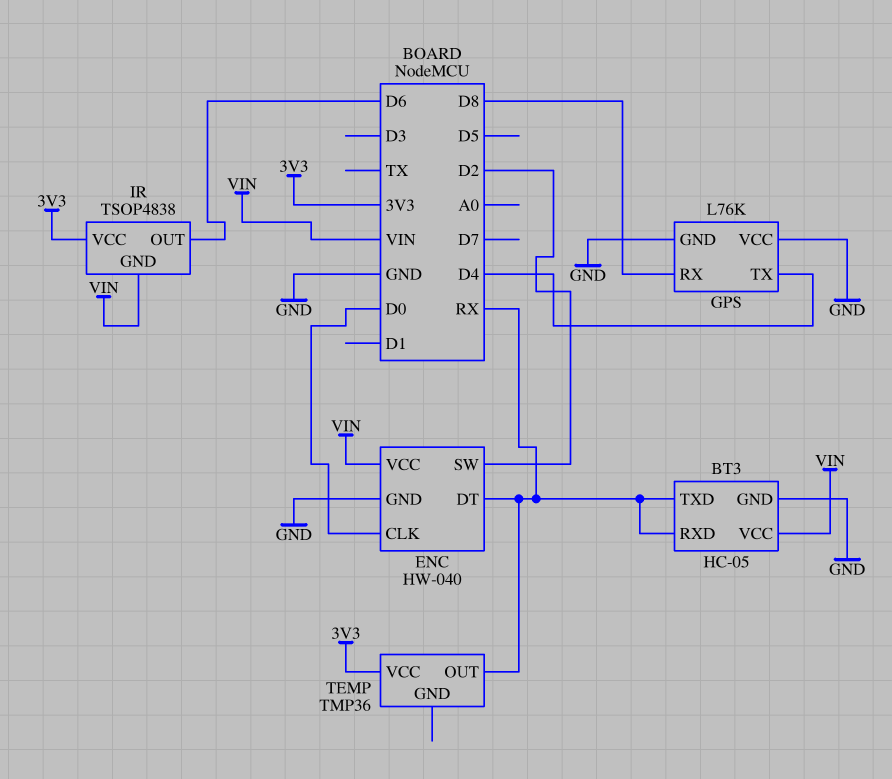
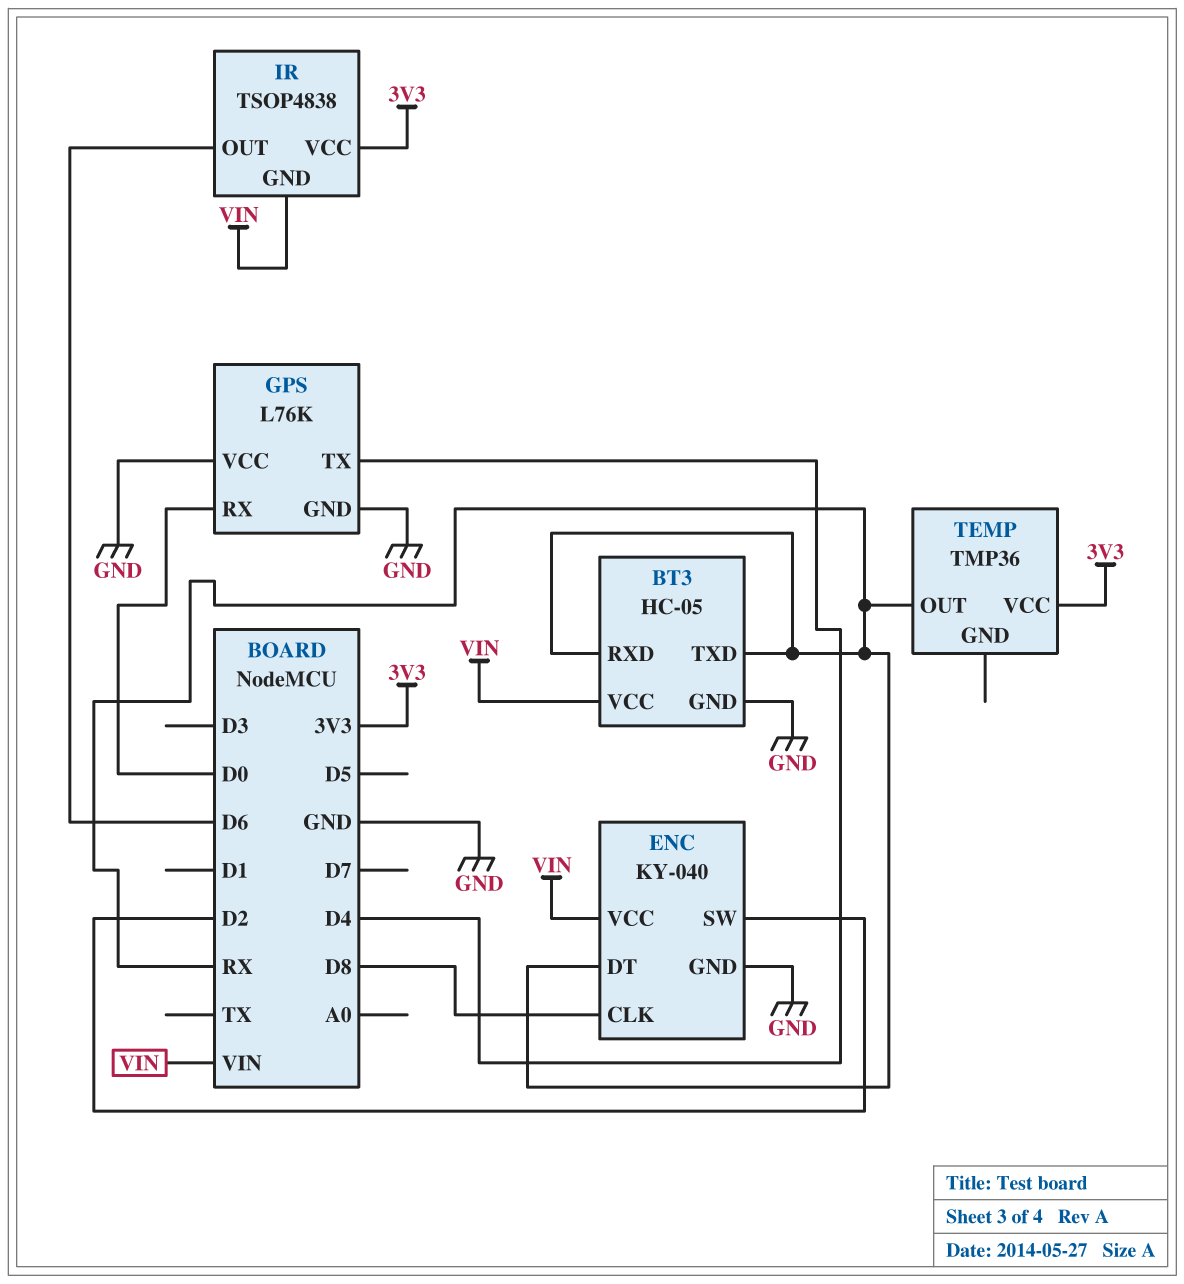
ENC: HW-040 -> KY-040
ENC pin CLK: D0 -> D8
GPS pin RX: D8 -> D0

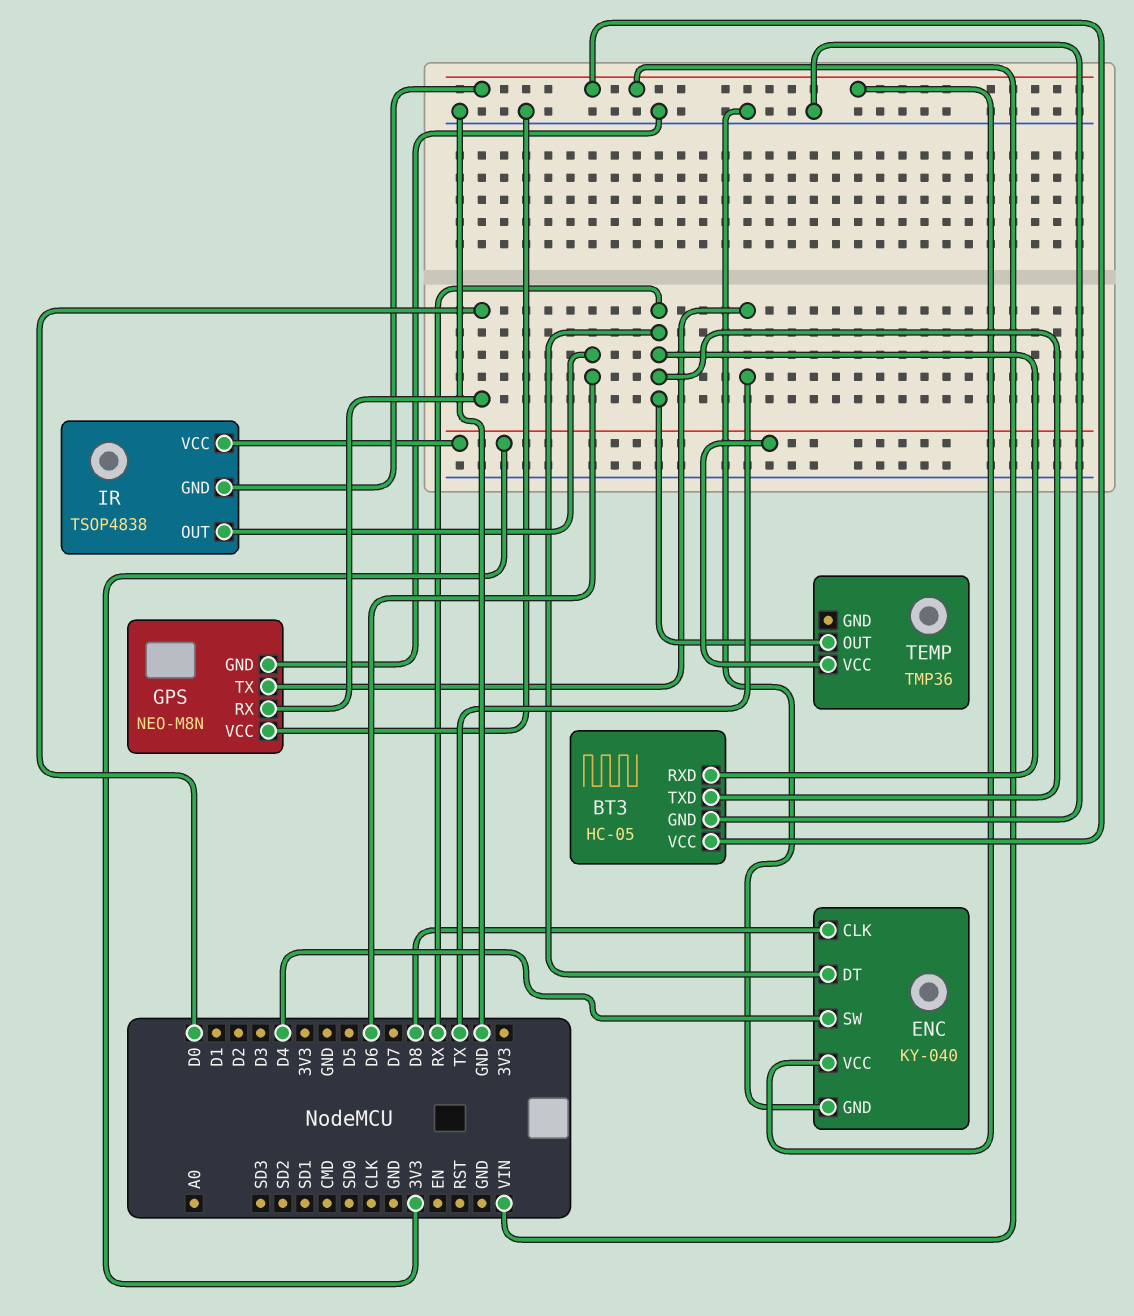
ENC pin SW: D2 -> D4
GPS: L76K -> NEO-M8N
GPS pin TX: D4 -> TX

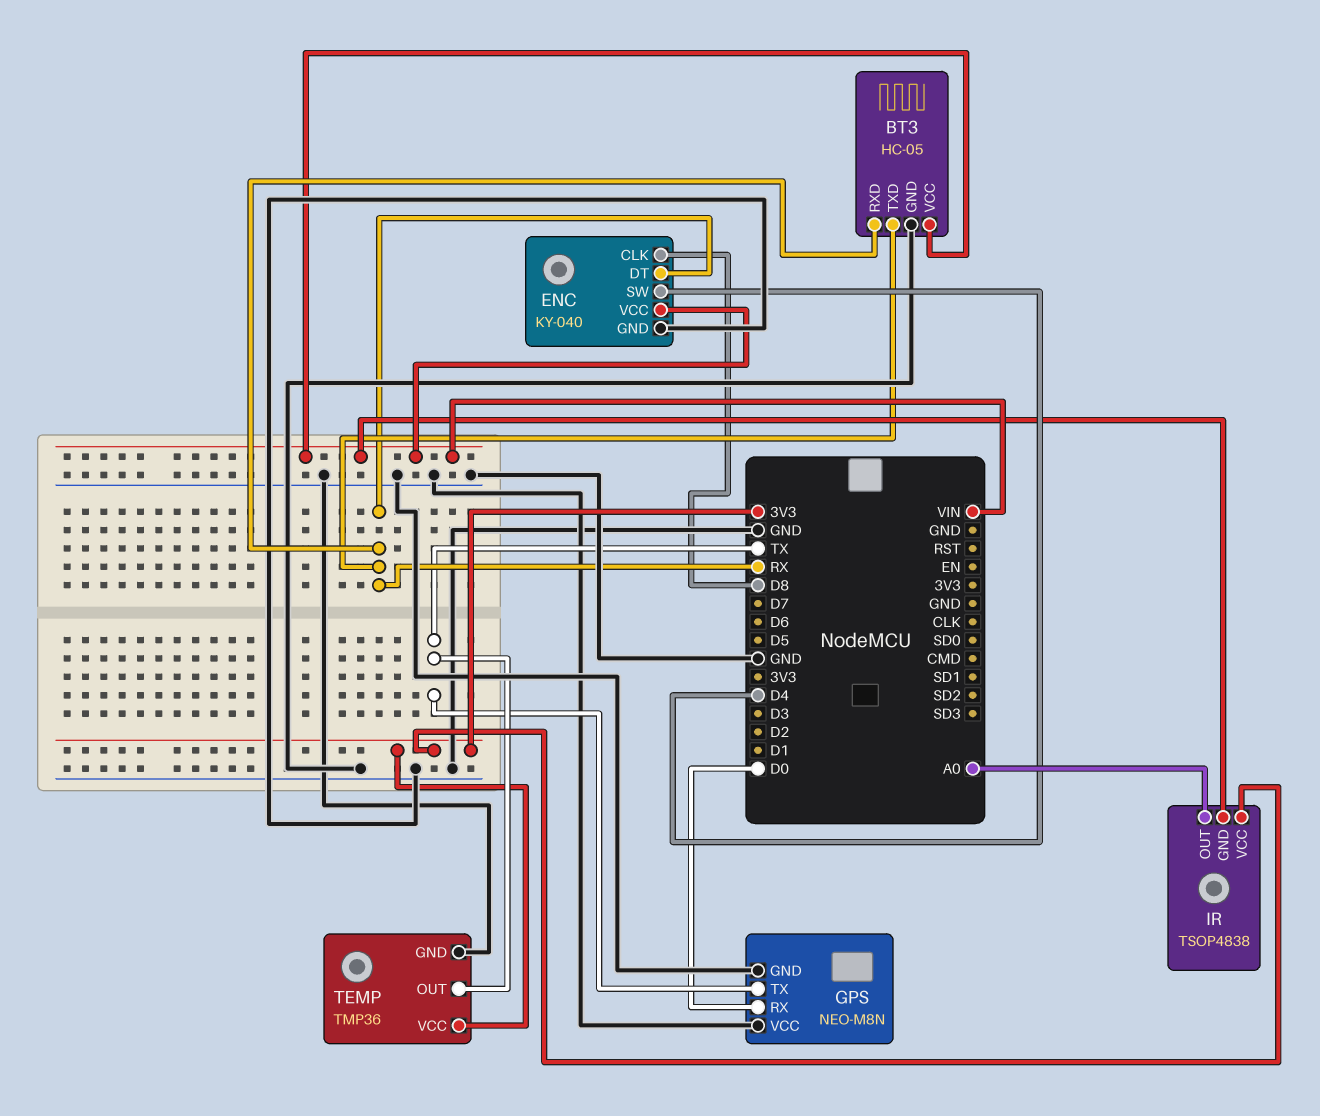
IR pin OUT: D6 -> A0
TEMP pin GND: none -> GND
TEMP pin OUT: RX -> TX

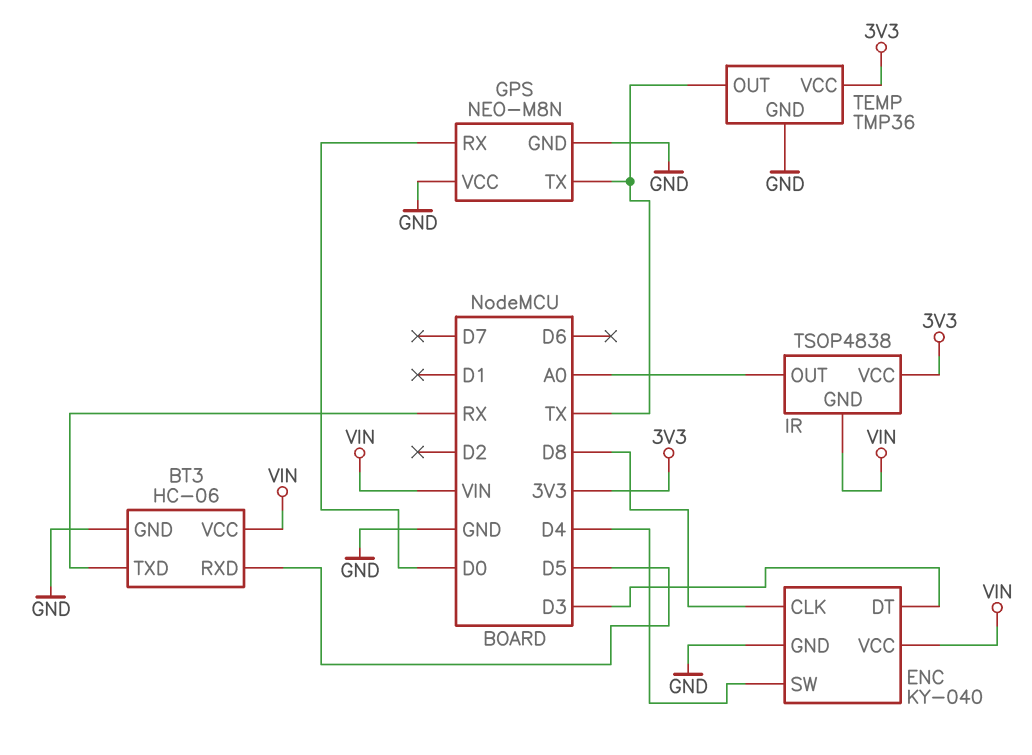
BT3: HC-05 -> HC-06
BT3 pin RXD: RX -> D5
ENC pin DT: RX -> D3

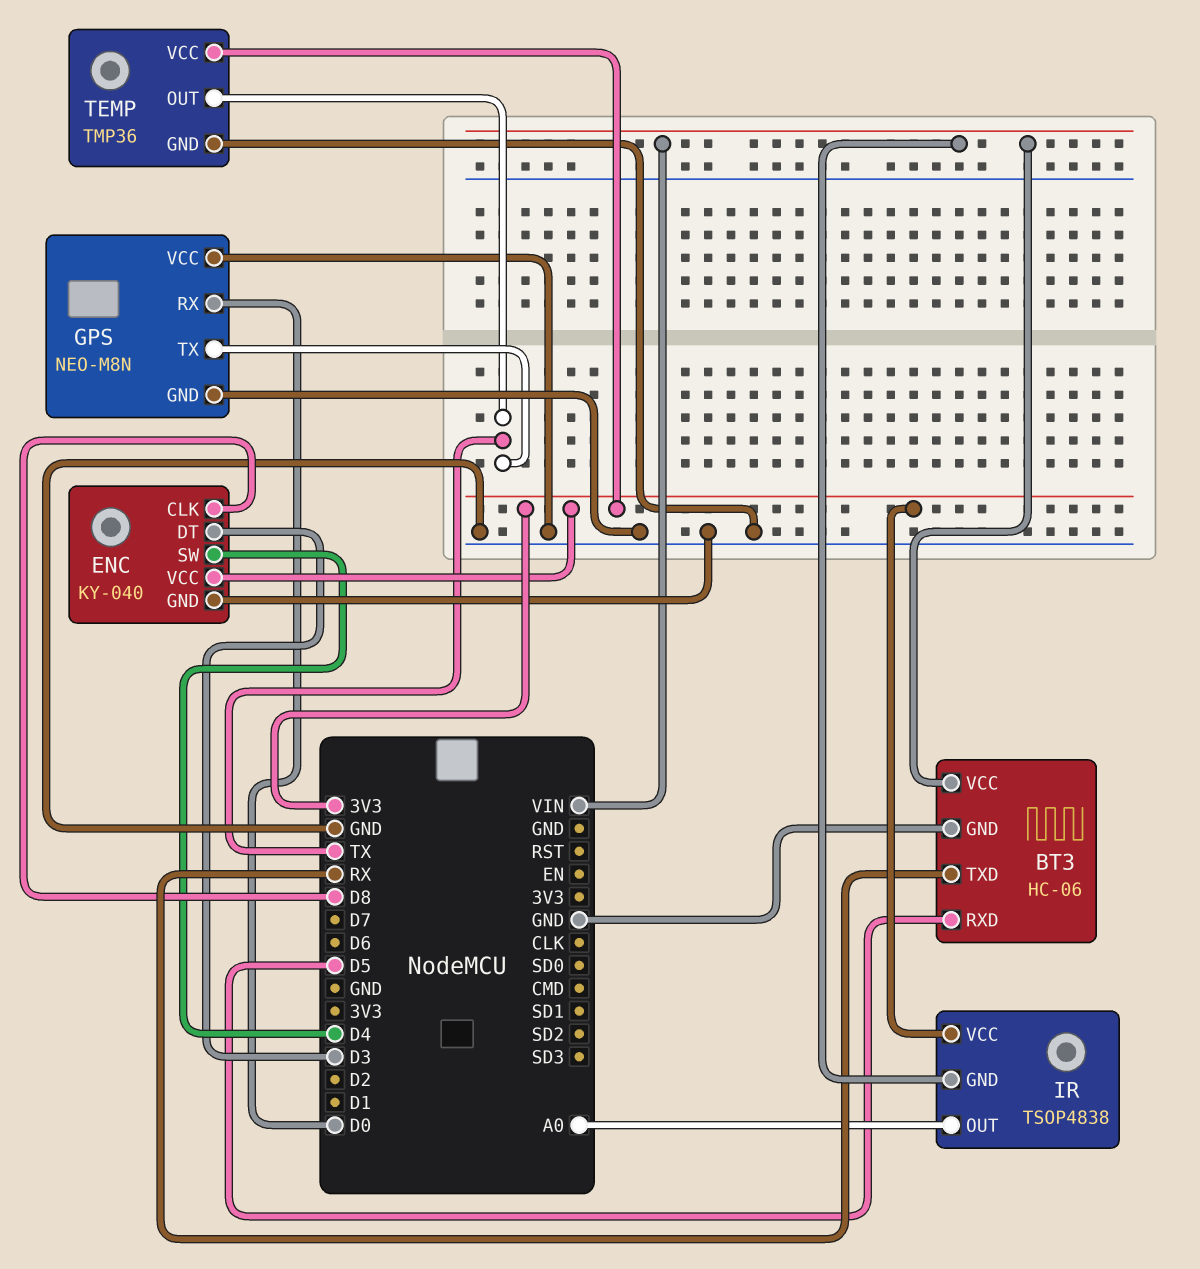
ENC pin VCC: VIN -> 3V3

